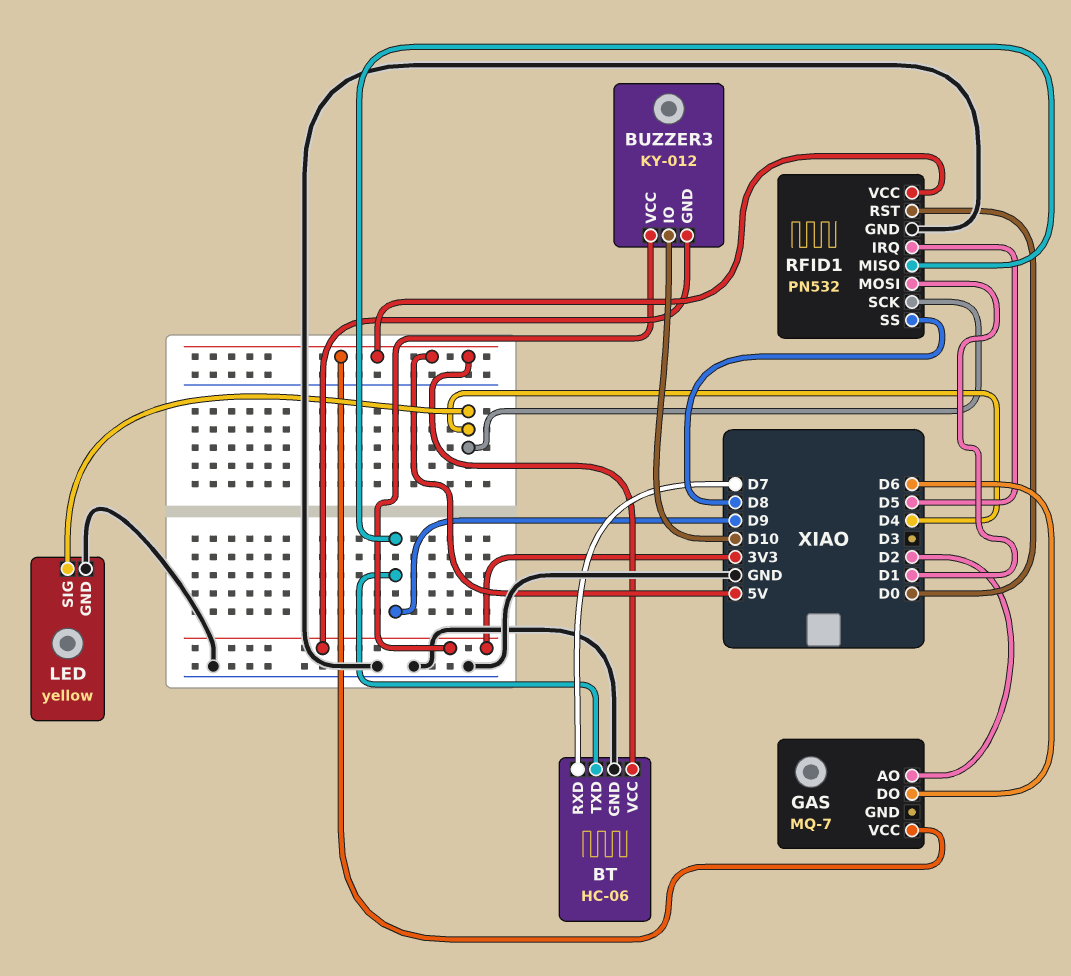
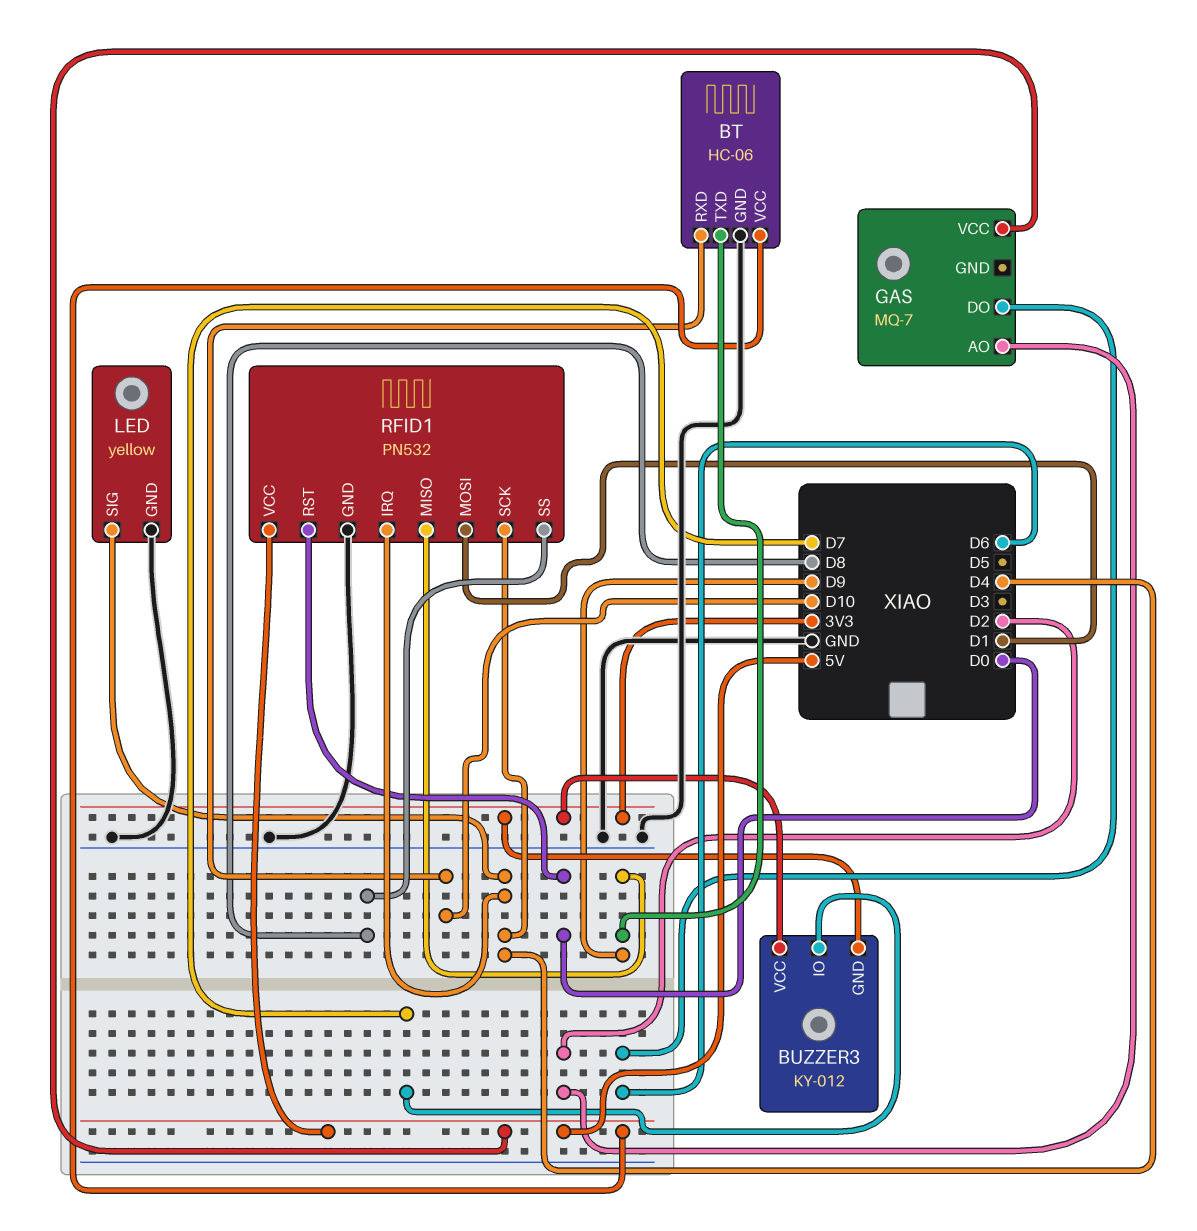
BT pin RXD: D7 -> D10
BUZZER3 pin IO: D10 -> D7
RFID1 pin IRQ: D5 -> D4

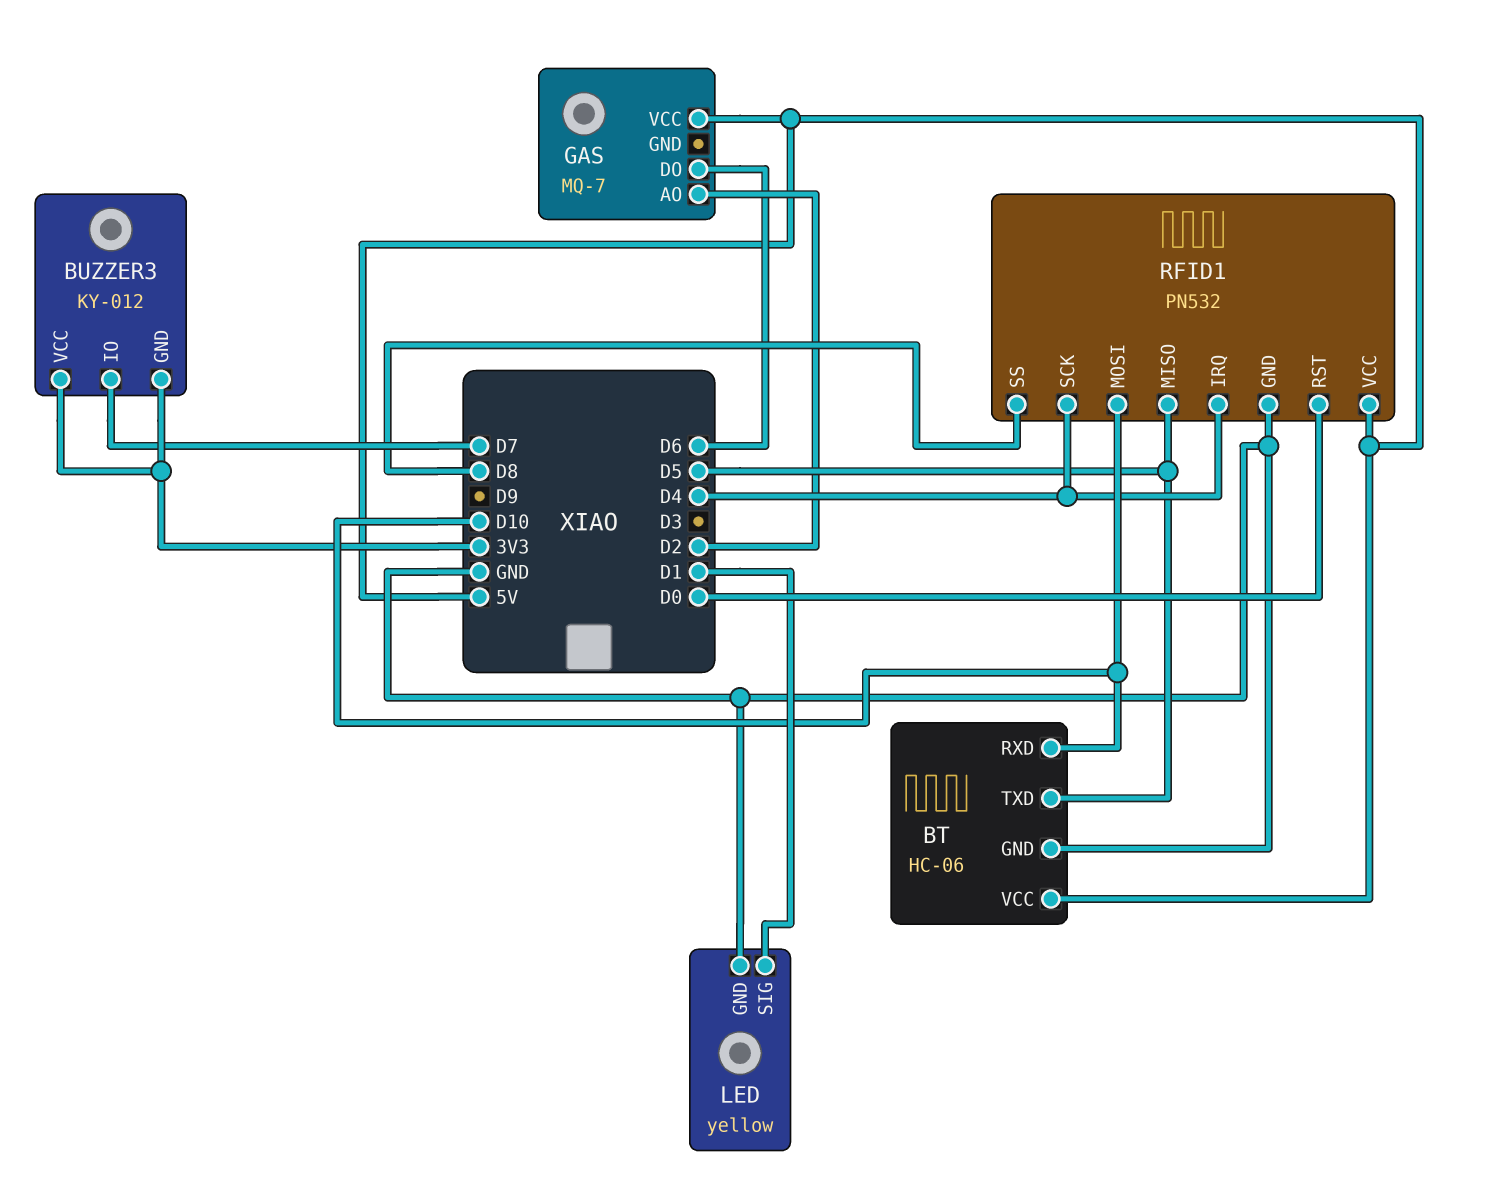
BT pin TXD: D9 -> D5
LED pin SIG: D4 -> D1
RFID1 pin MISO: D9 -> D5
RFID1 pin MOSI: D1 -> D10

